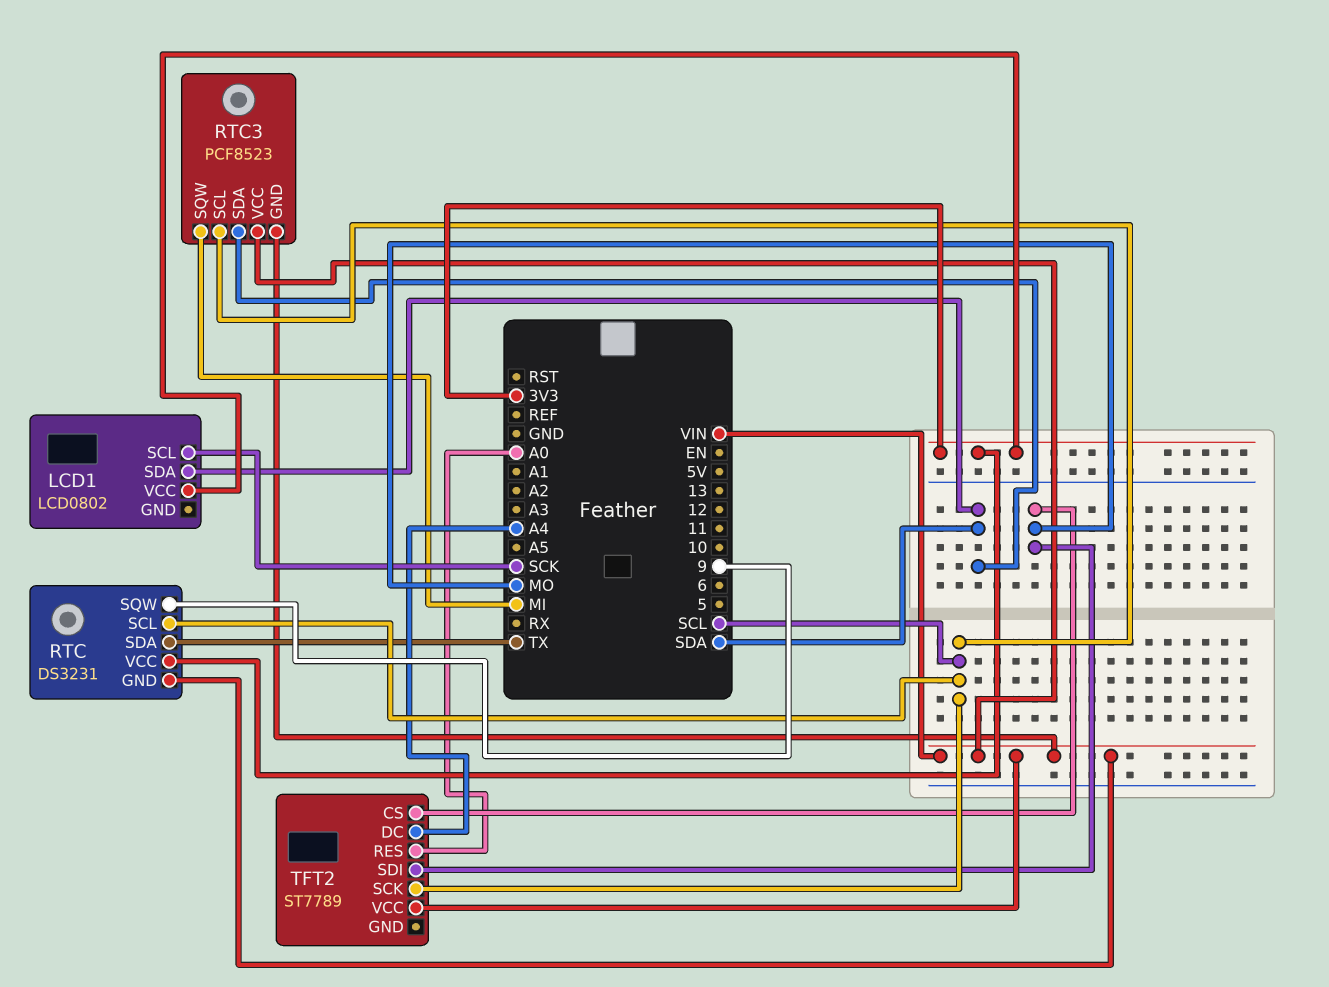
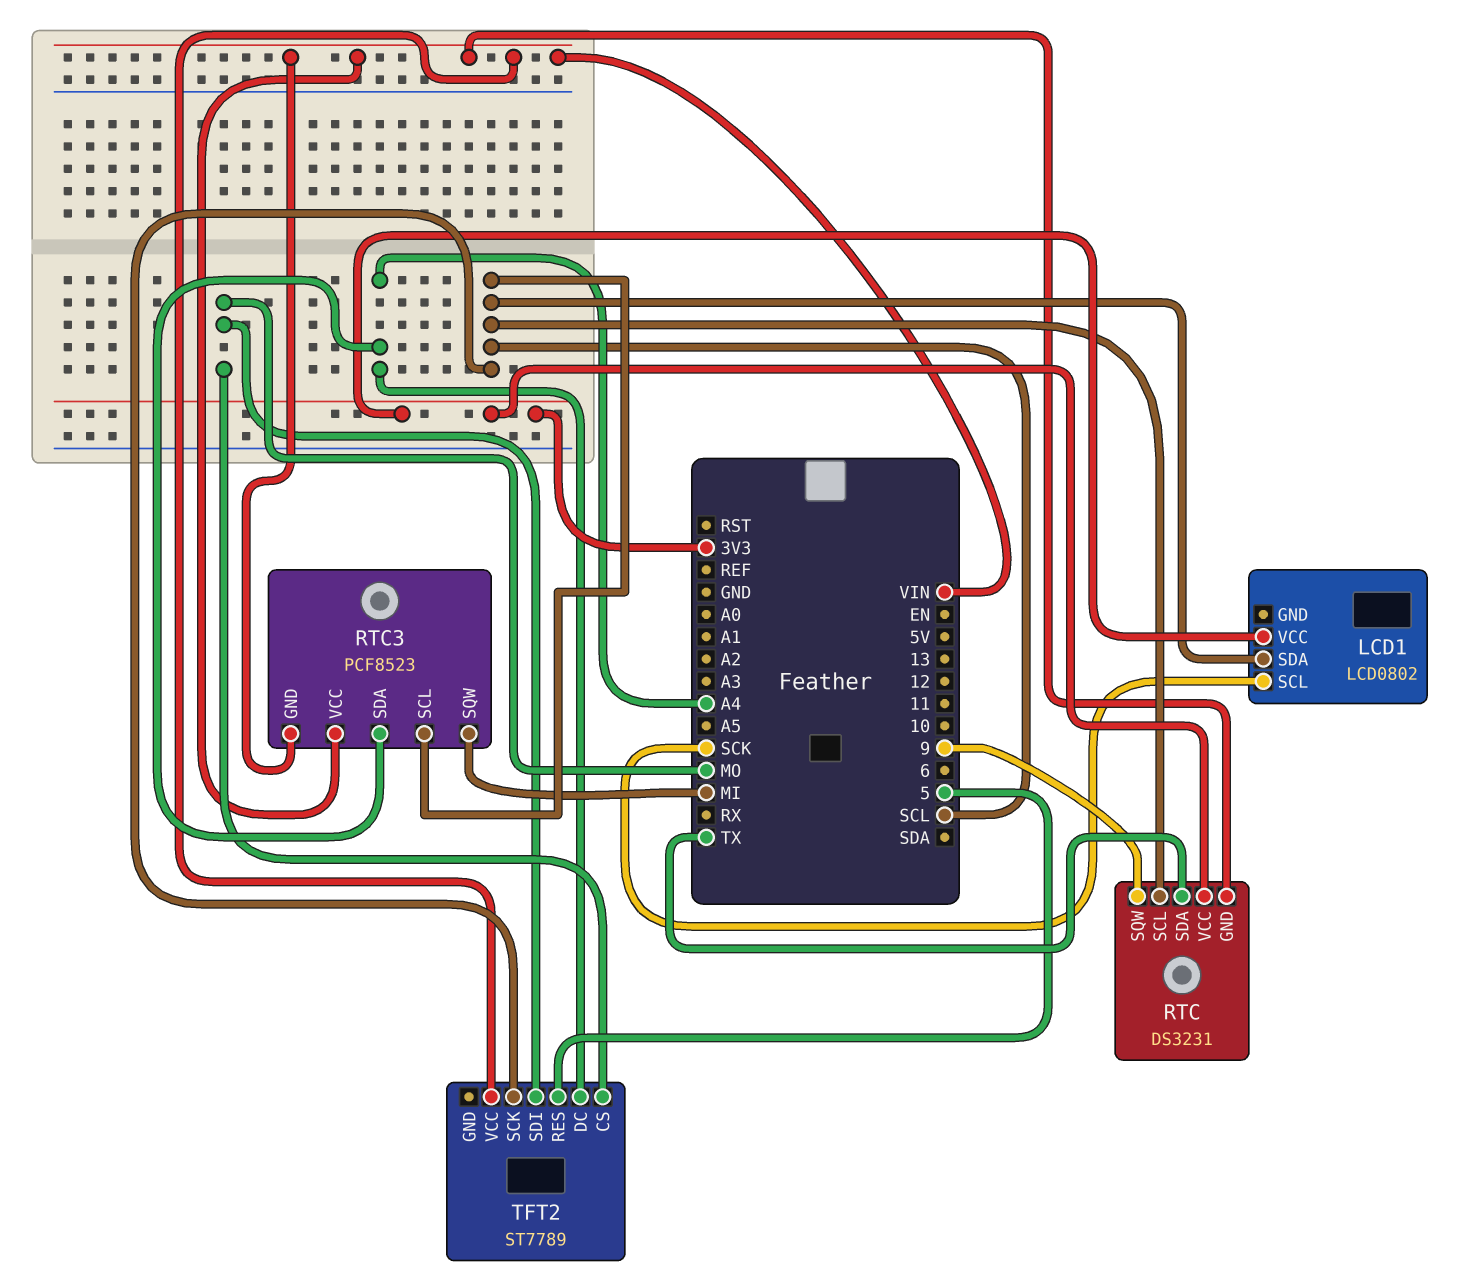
LCD1 pin SDA: SDA -> SCL
RTC3 pin SDA: SDA -> A4
TFT2 pin RES: A0 -> 5

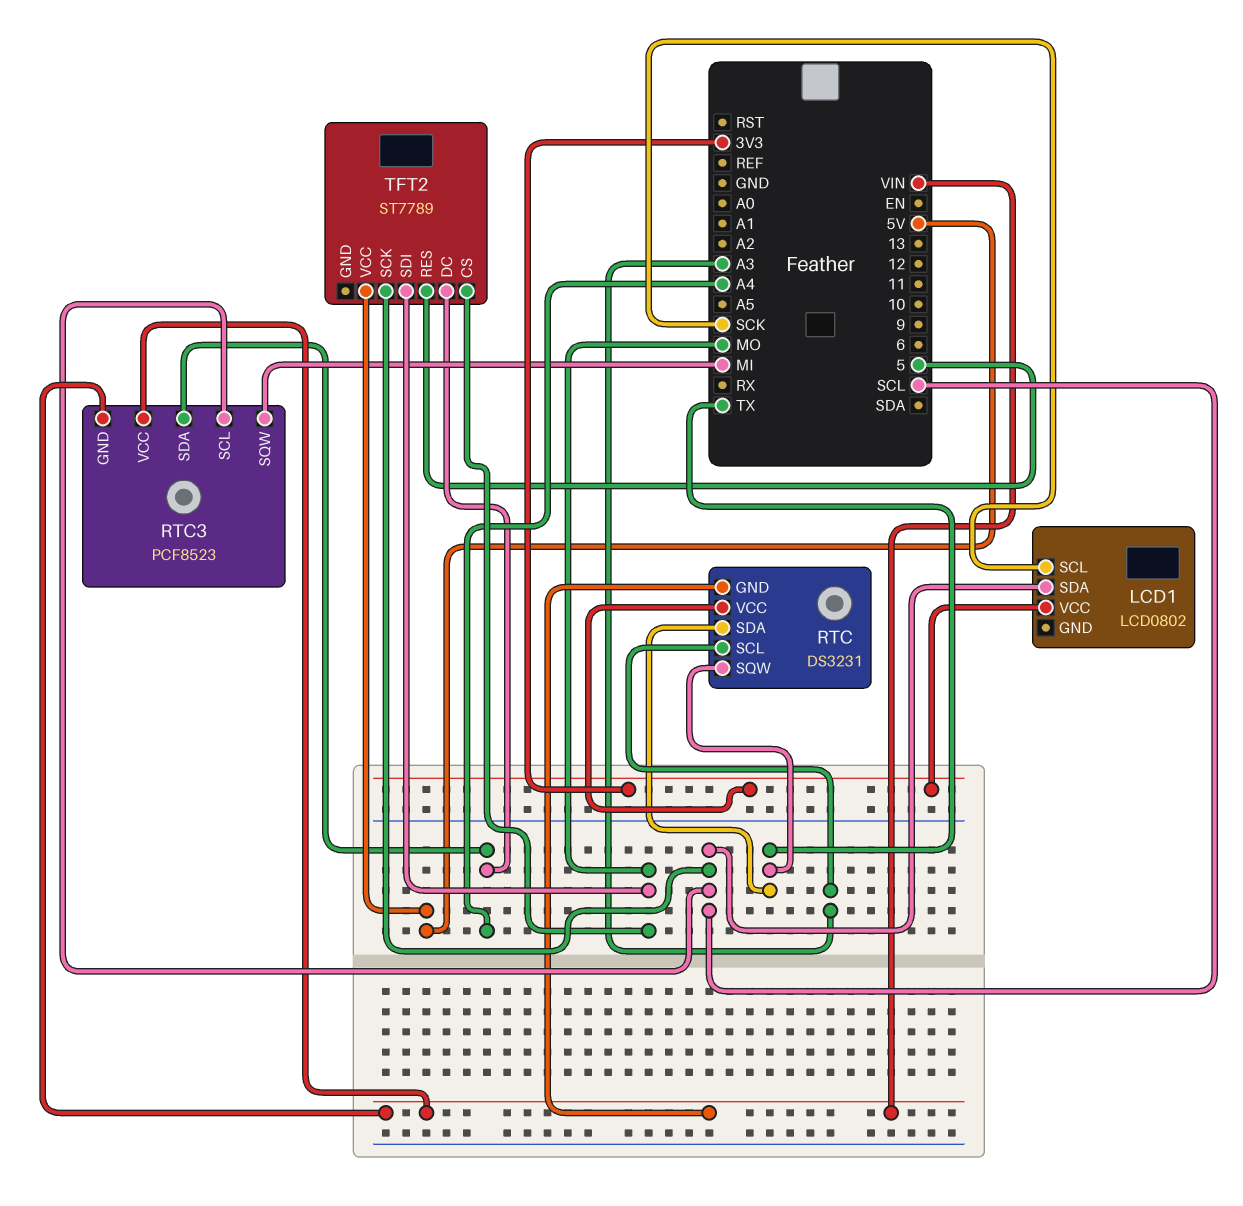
RTC pin SCL: SCL -> A3
RTC pin SQW: 9 -> TX
TFT2 pin VCC: VIN -> 5V

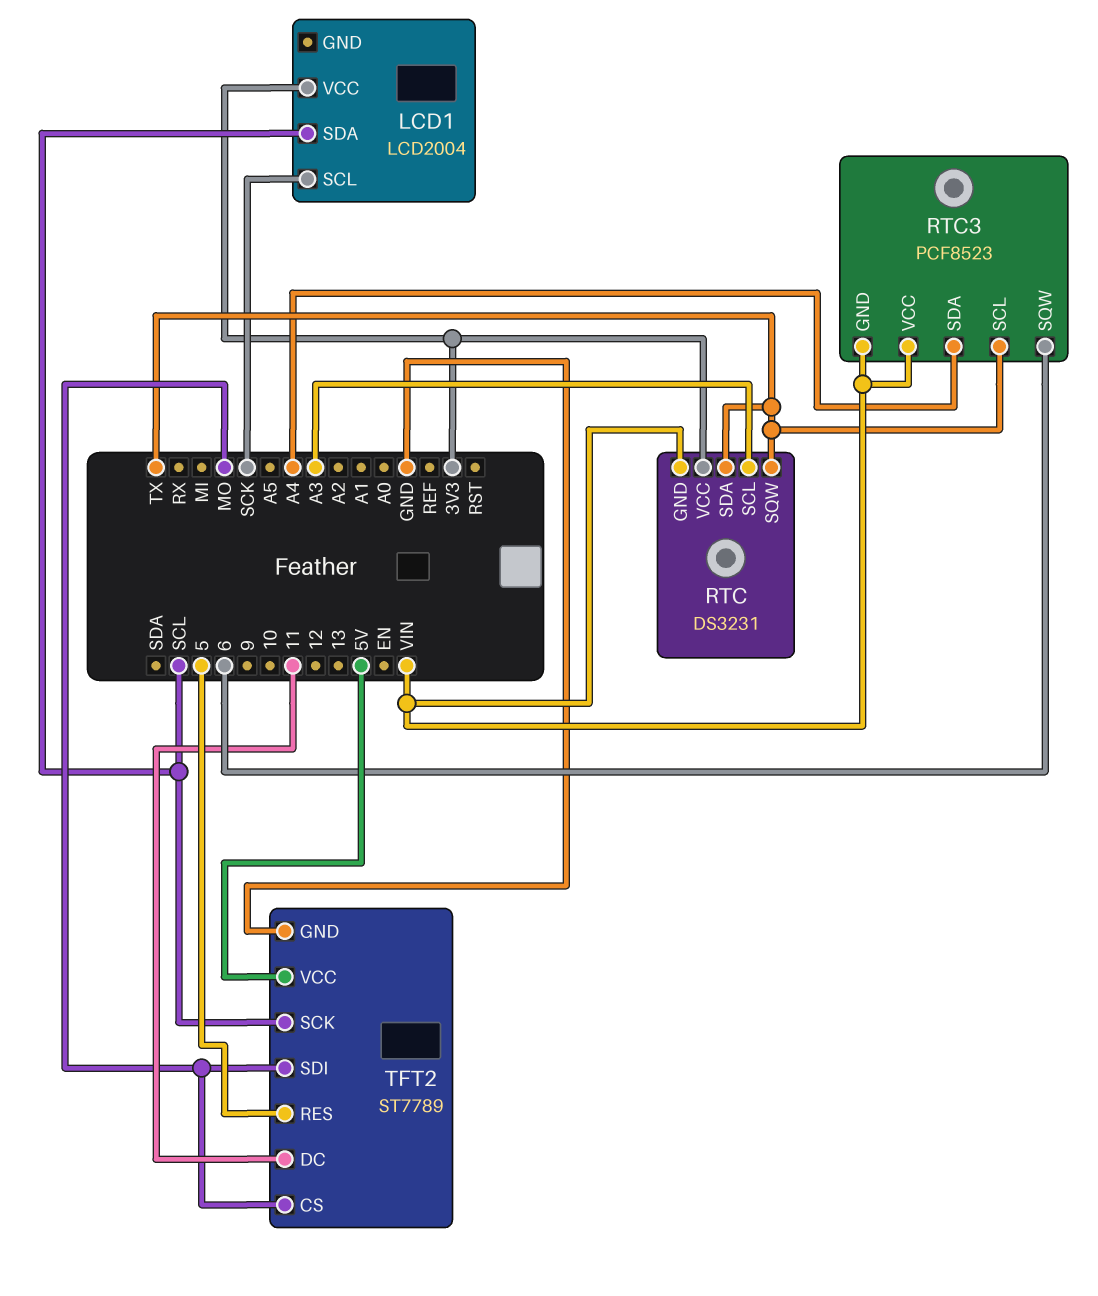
LCD1: LCD0802 -> LCD2004
RTC3 pin SCL: SCL -> TX
RTC3 pin SQW: MI -> 6
TFT2 pin DC: A4 -> 11
TFT2 pin GND: none -> GND

